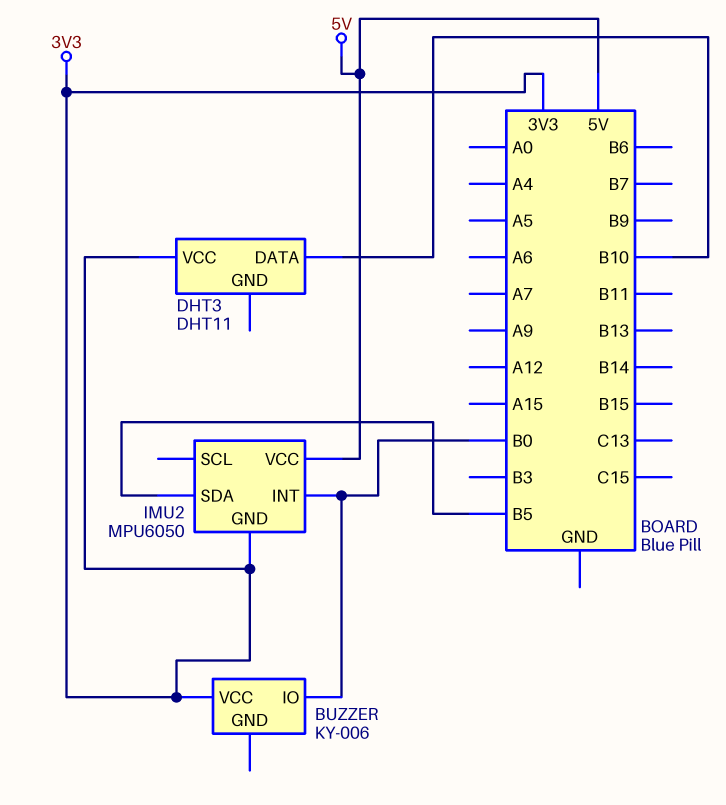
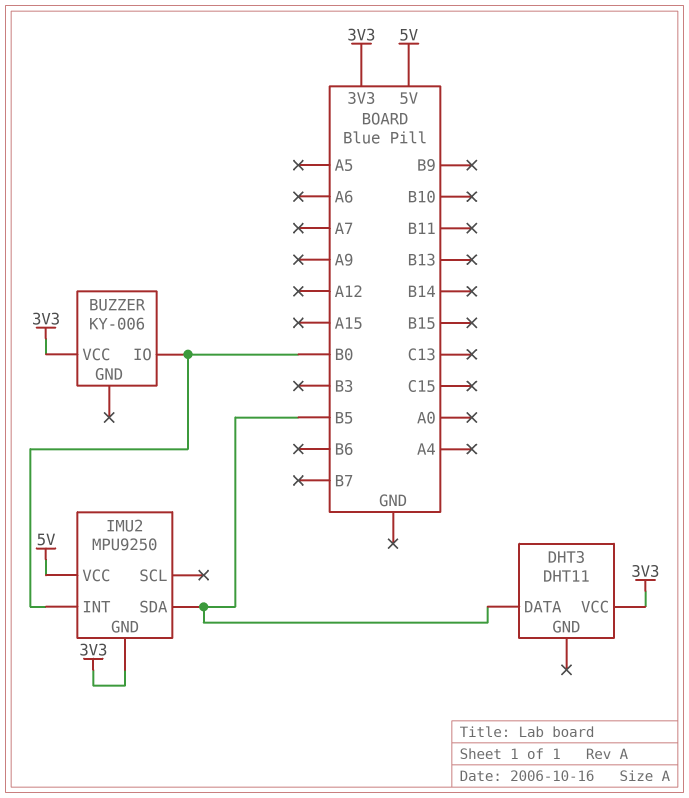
DHT3 pin DATA: B10 -> B5
IMU2: MPU6050 -> MPU9250

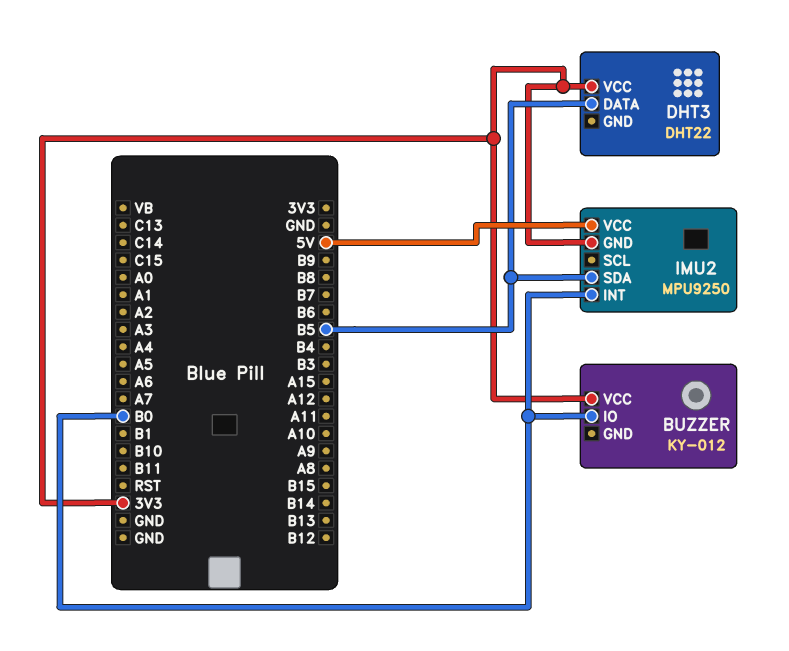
BUZZER: KY-006 -> KY-012
DHT3: DHT11 -> DHT22

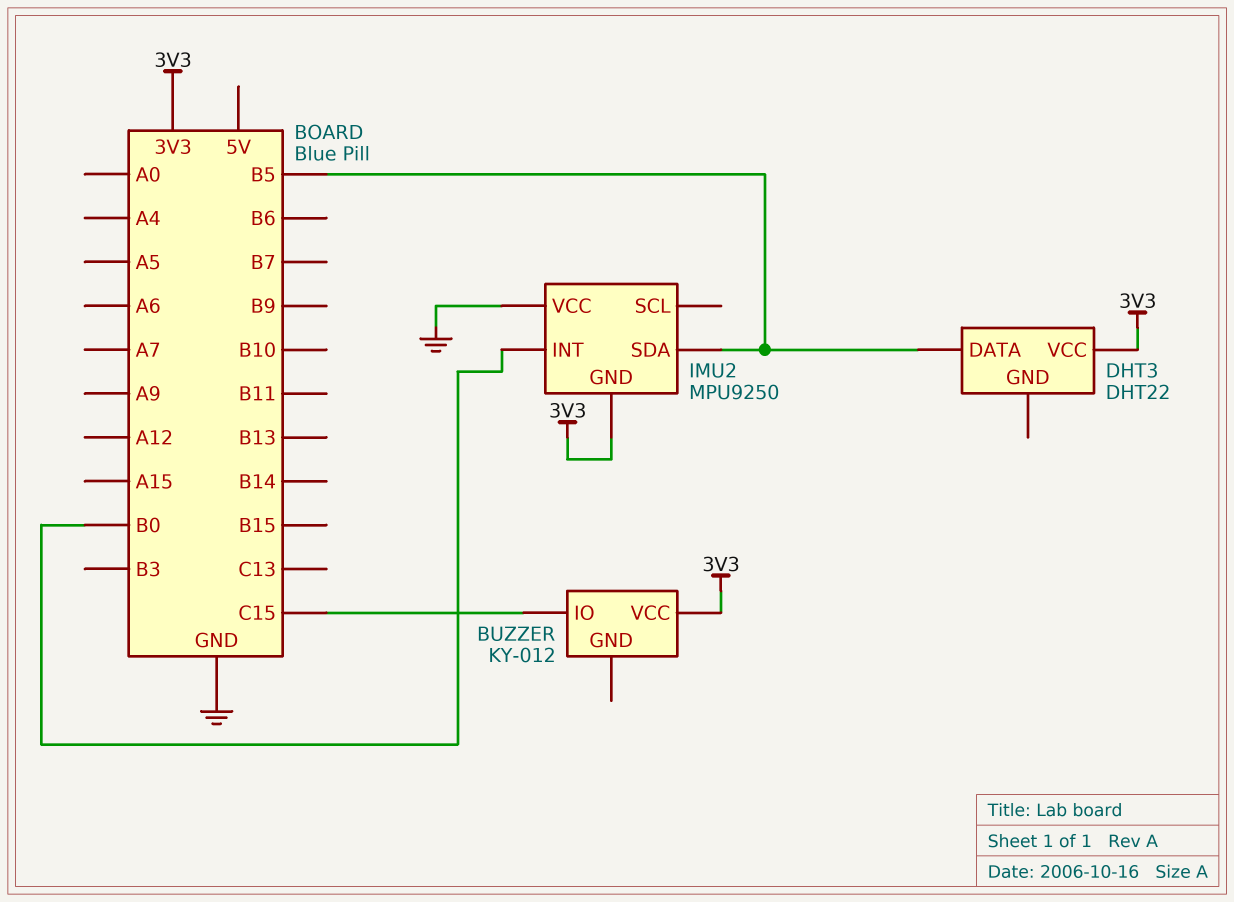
BUZZER pin IO: B0 -> C15
IMU2 pin VCC: 5V -> GND

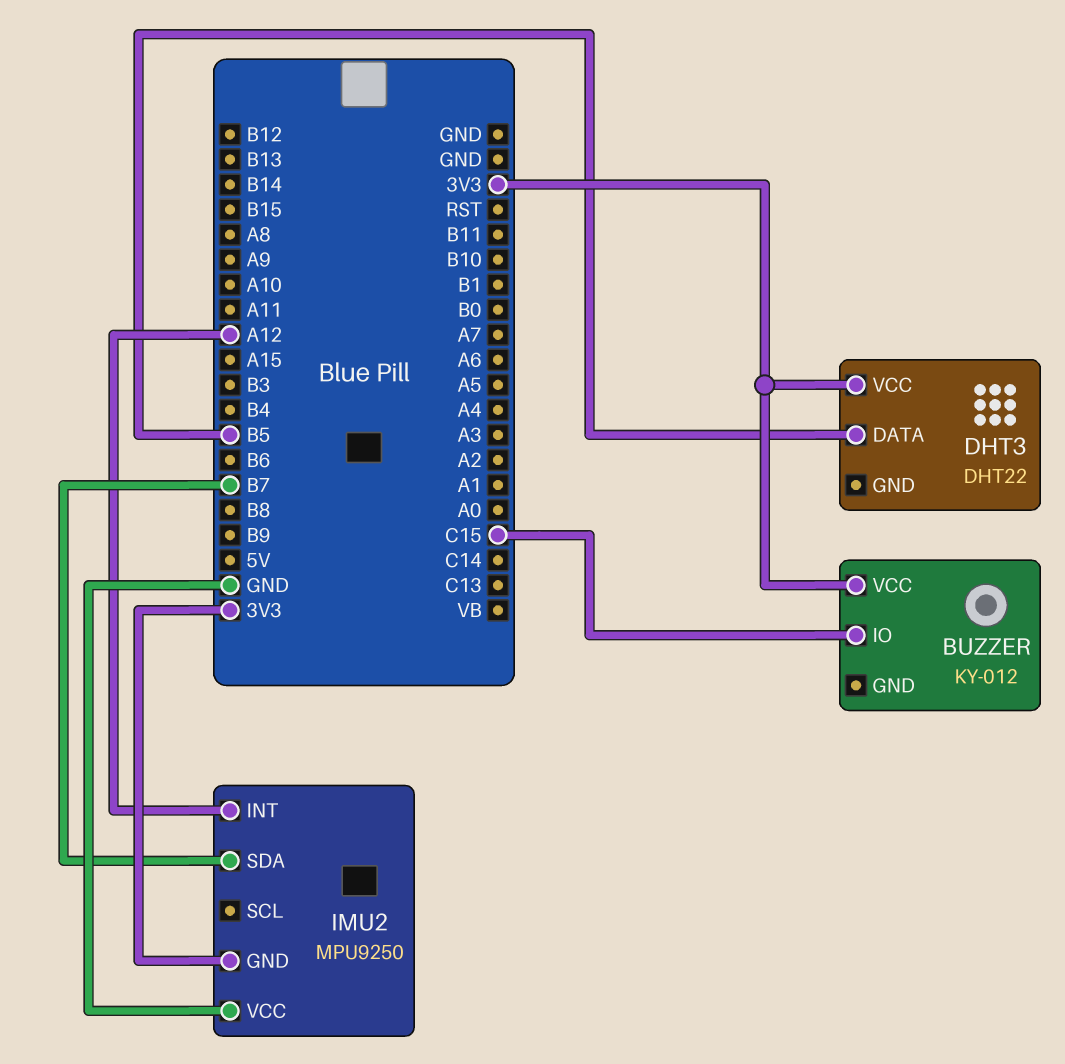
IMU2 pin INT: B0 -> A12
IMU2 pin SDA: B5 -> B7

